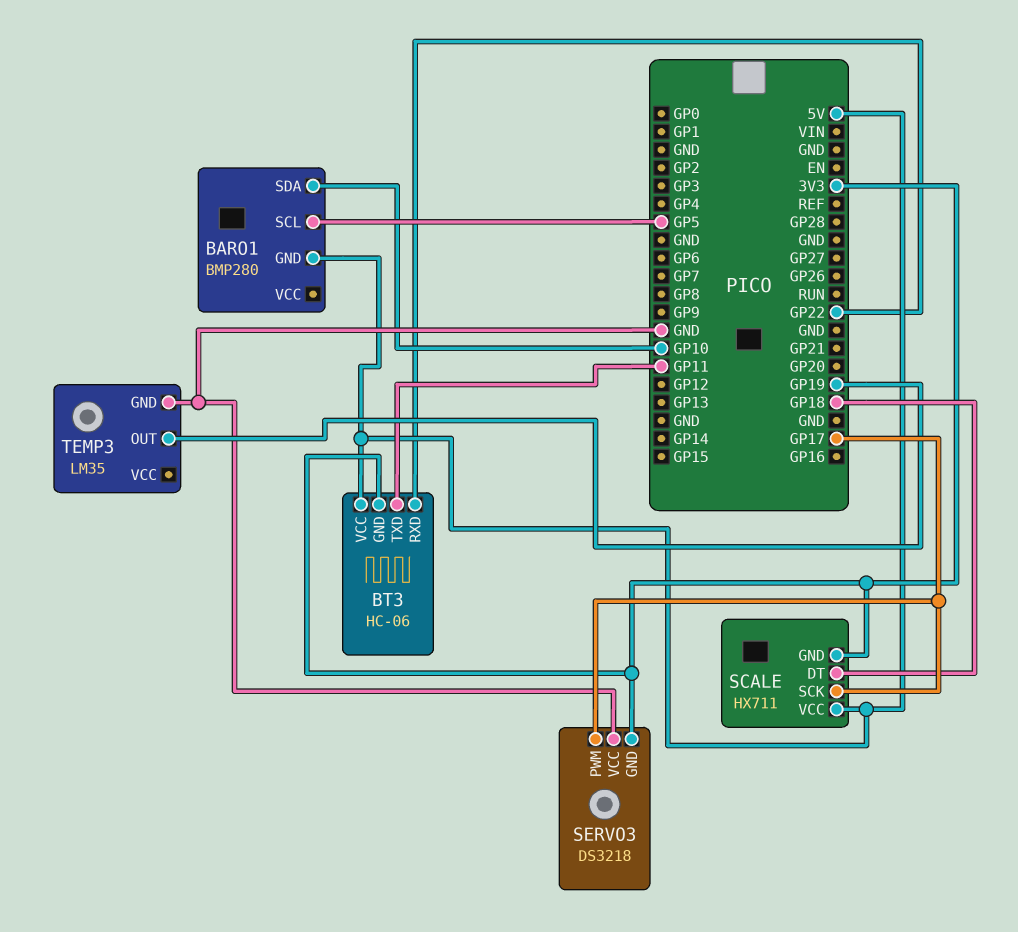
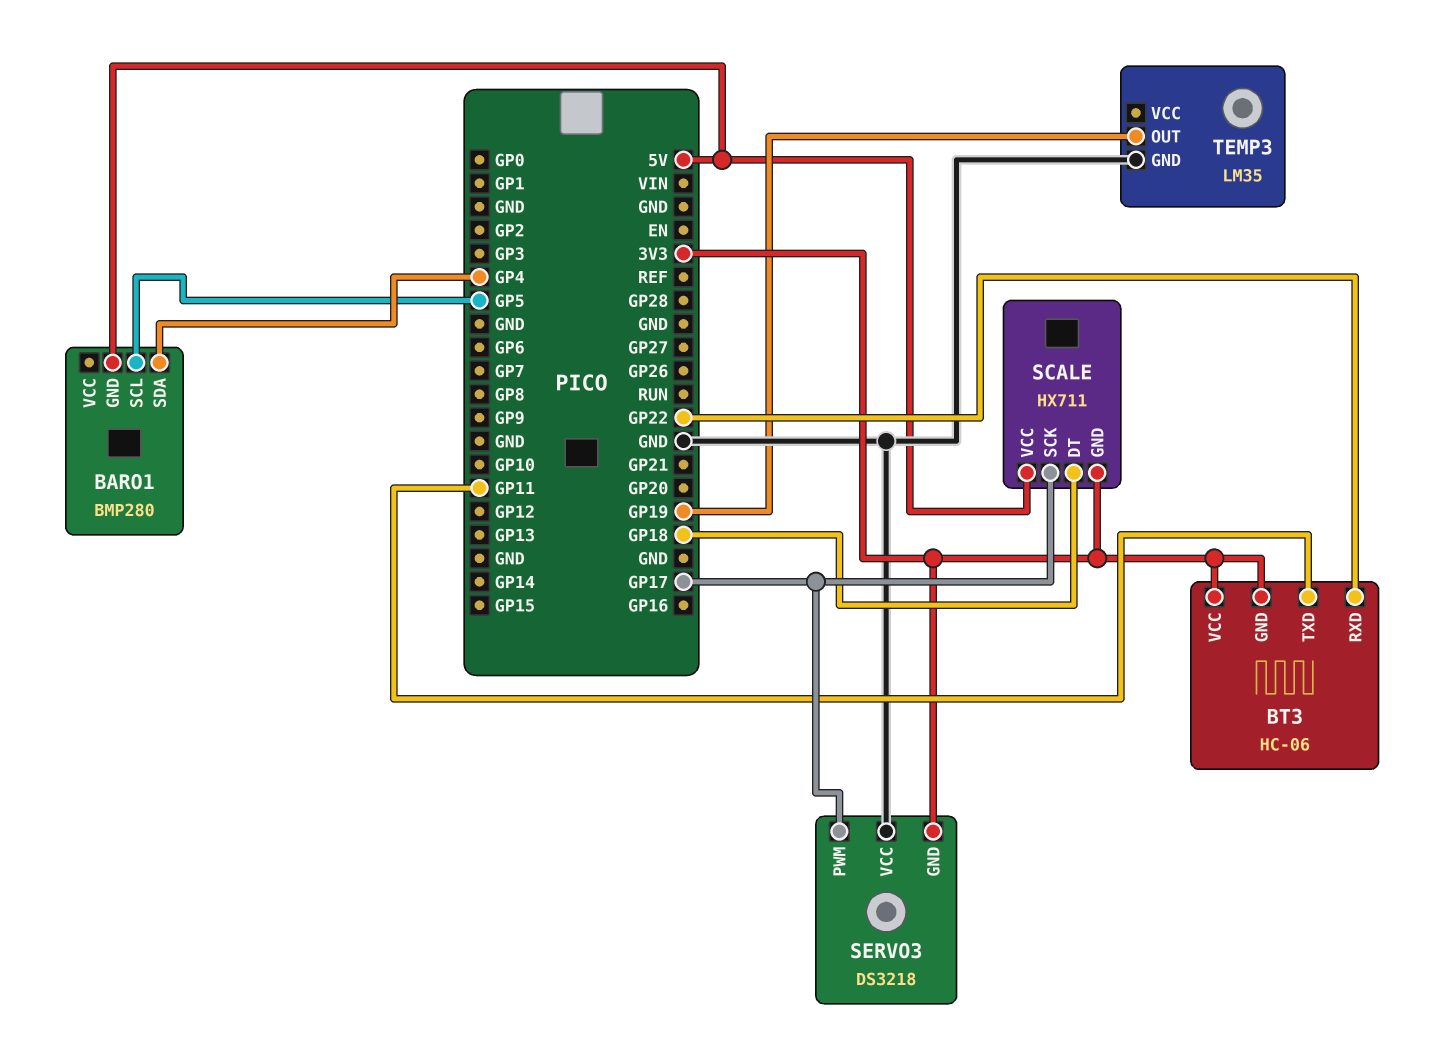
BARO1 pin SDA: GP10 -> GP4
BT3 pin VCC: 5V -> 3V3

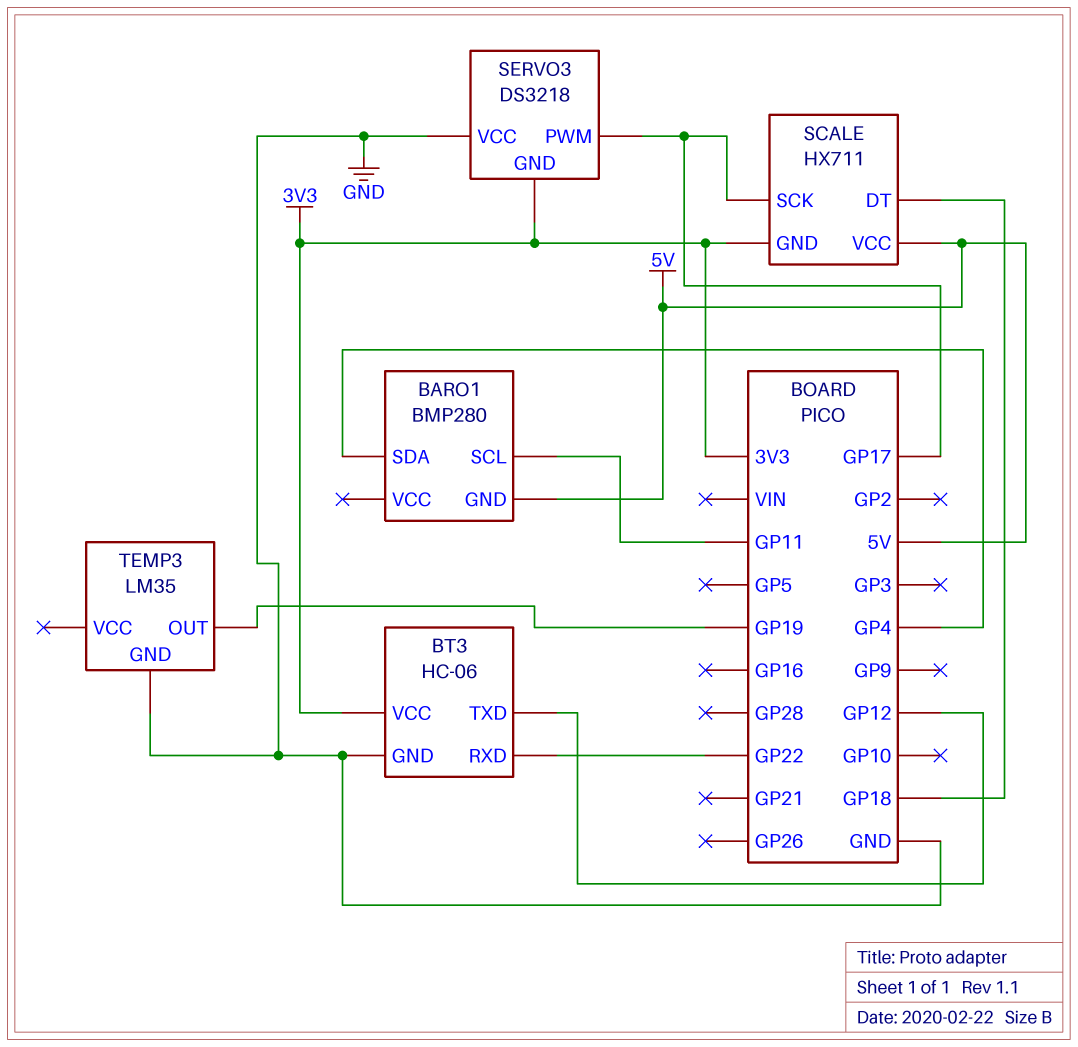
BARO1 pin SCL: GP5 -> GP11
BT3 pin GND: 3V3 -> GND
BT3 pin TXD: GP11 -> GP12

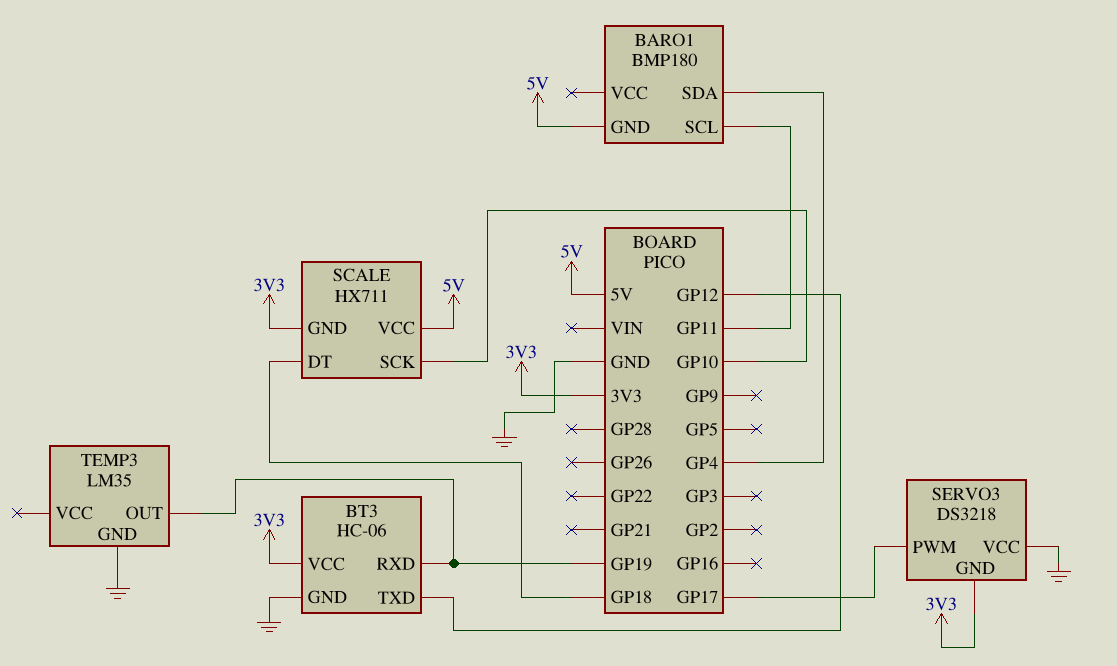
BARO1: BMP280 -> BMP180
BT3 pin RXD: GP22 -> GP19
SCALE pin SCK: GP17 -> GP10

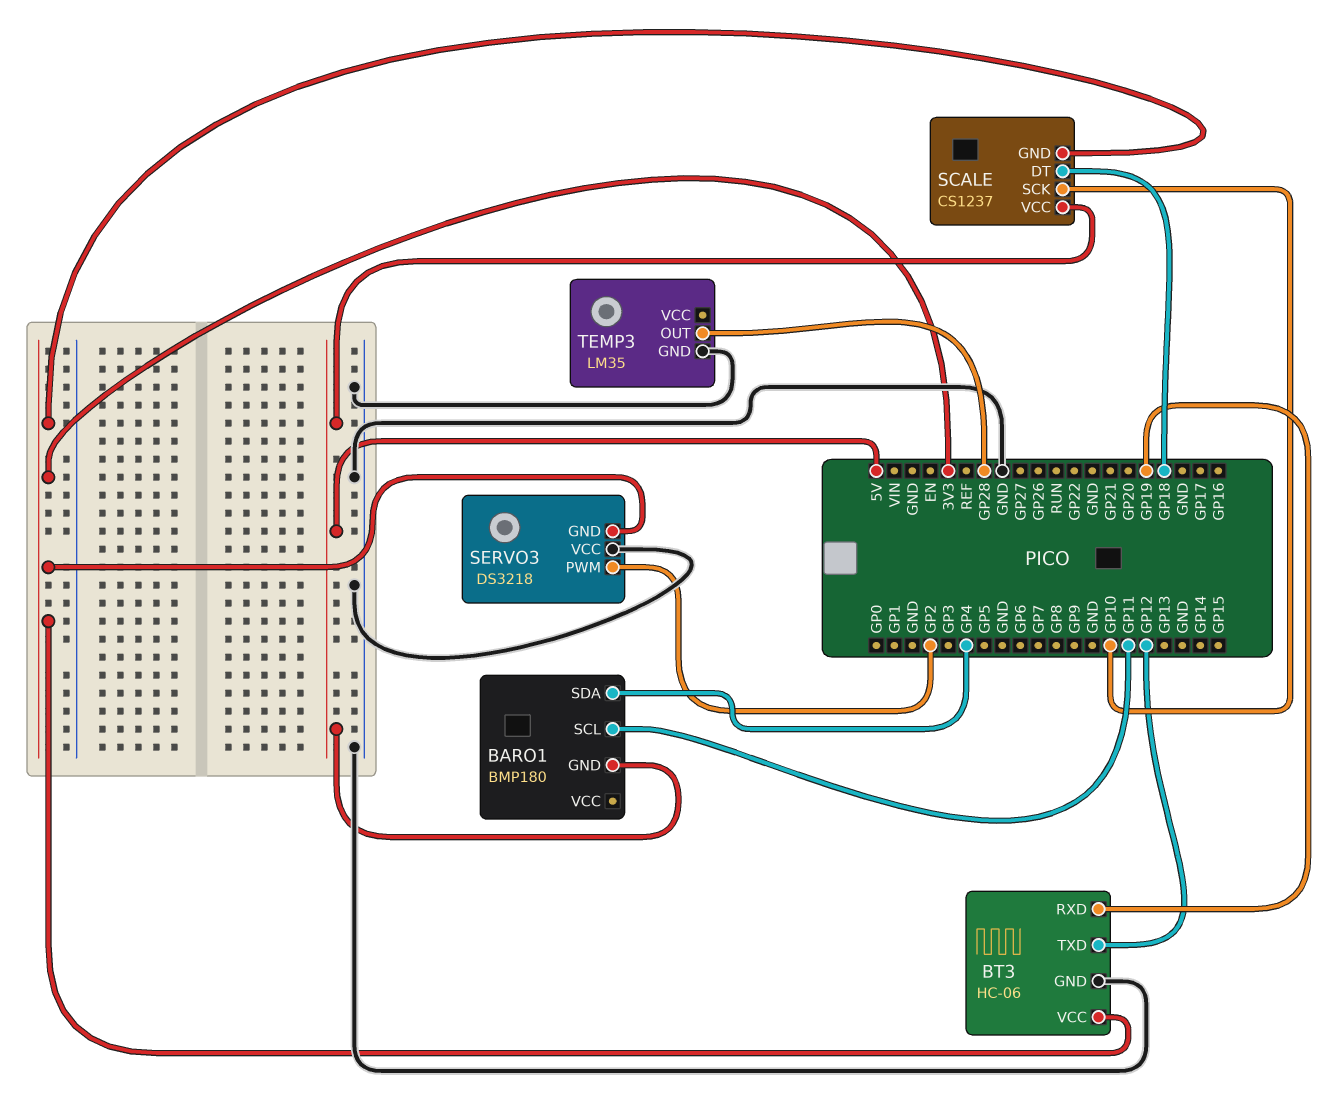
SCALE: HX711 -> CS1237
SERVO3 pin PWM: GP17 -> GP2
TEMP3 pin OUT: GP19 -> GP28

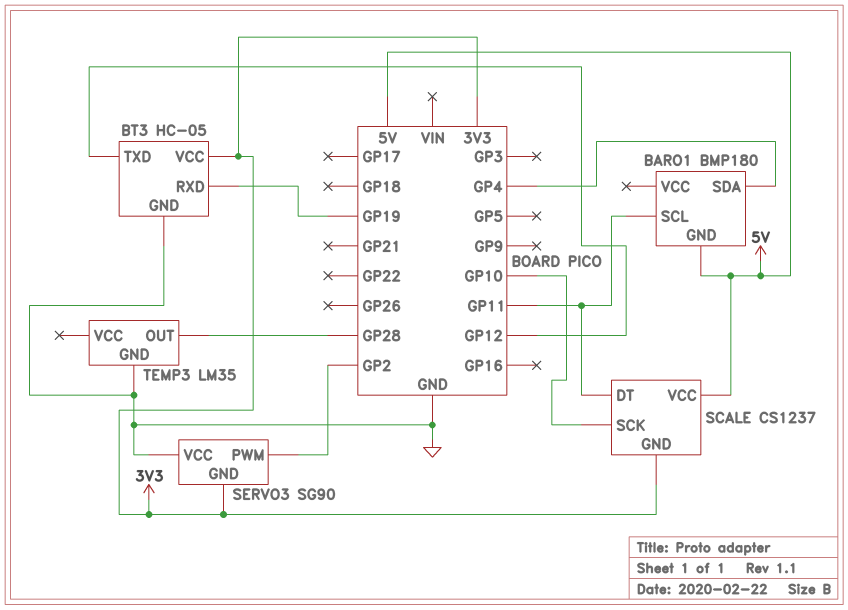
BT3: HC-06 -> HC-05
SCALE pin DT: GP18 -> GP11
SERVO3: DS3218 -> SG90

